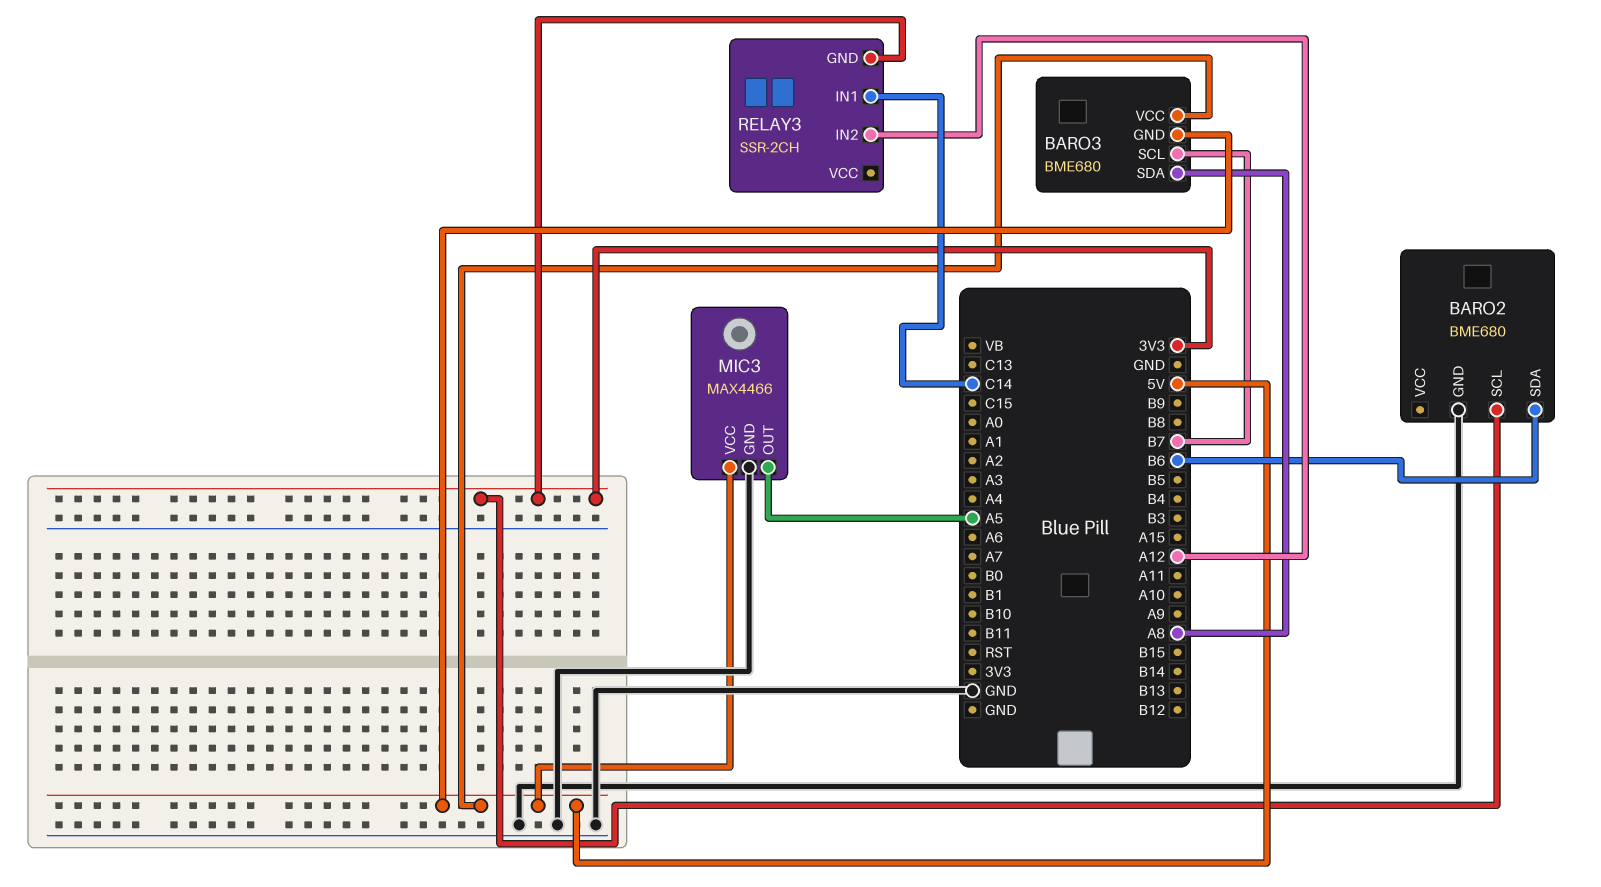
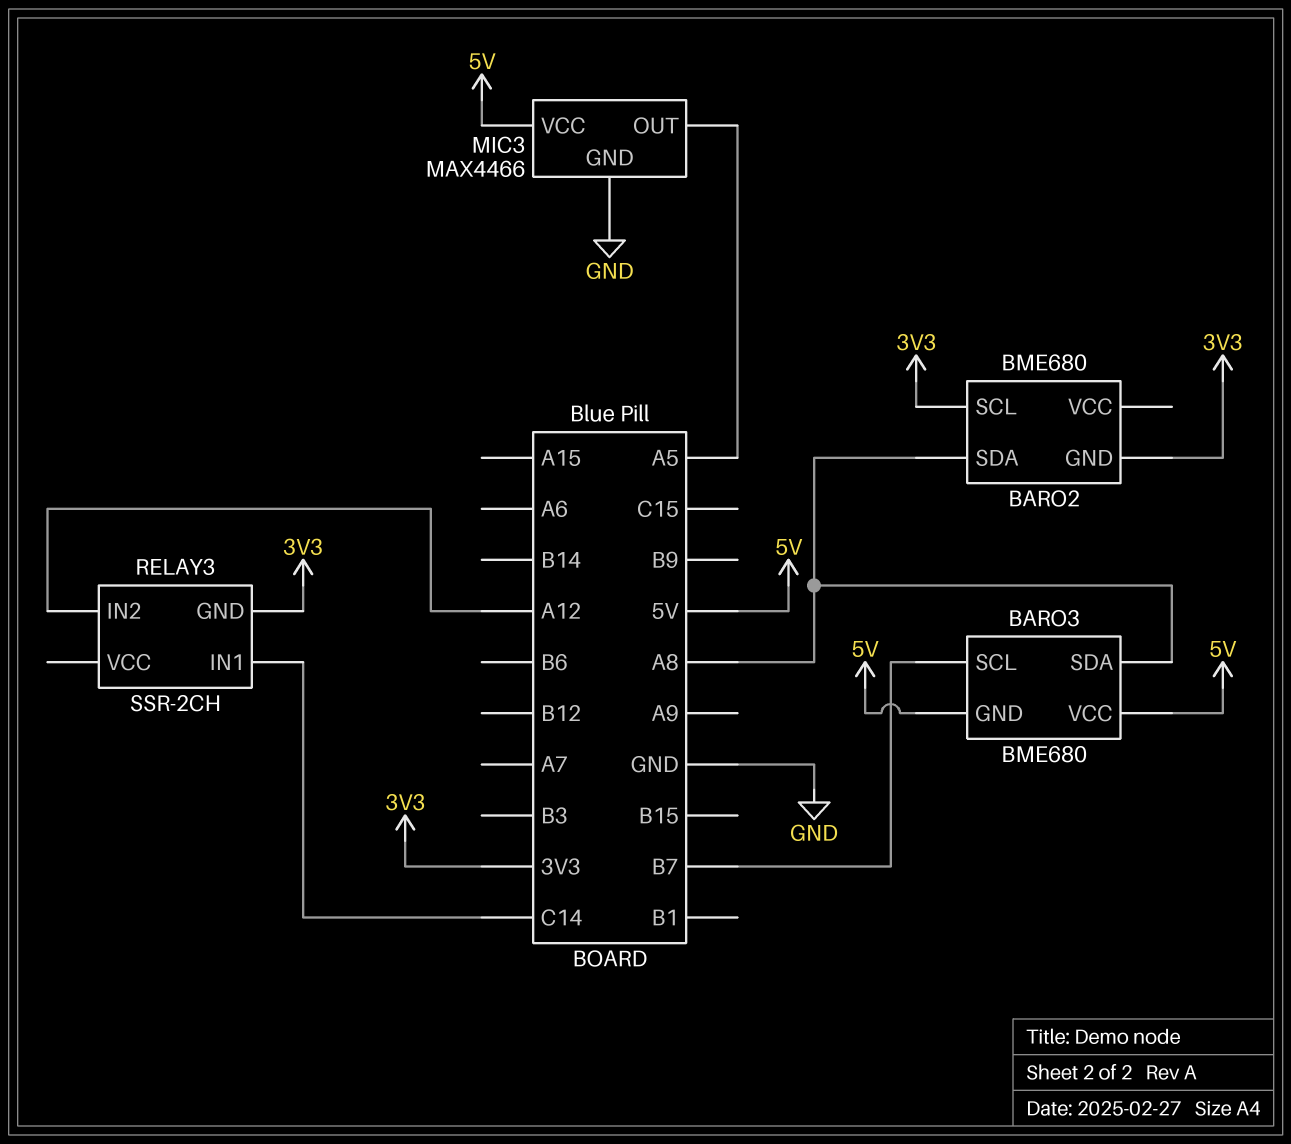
BARO2 pin GND: GND -> 3V3
BARO2 pin SDA: B6 -> A8

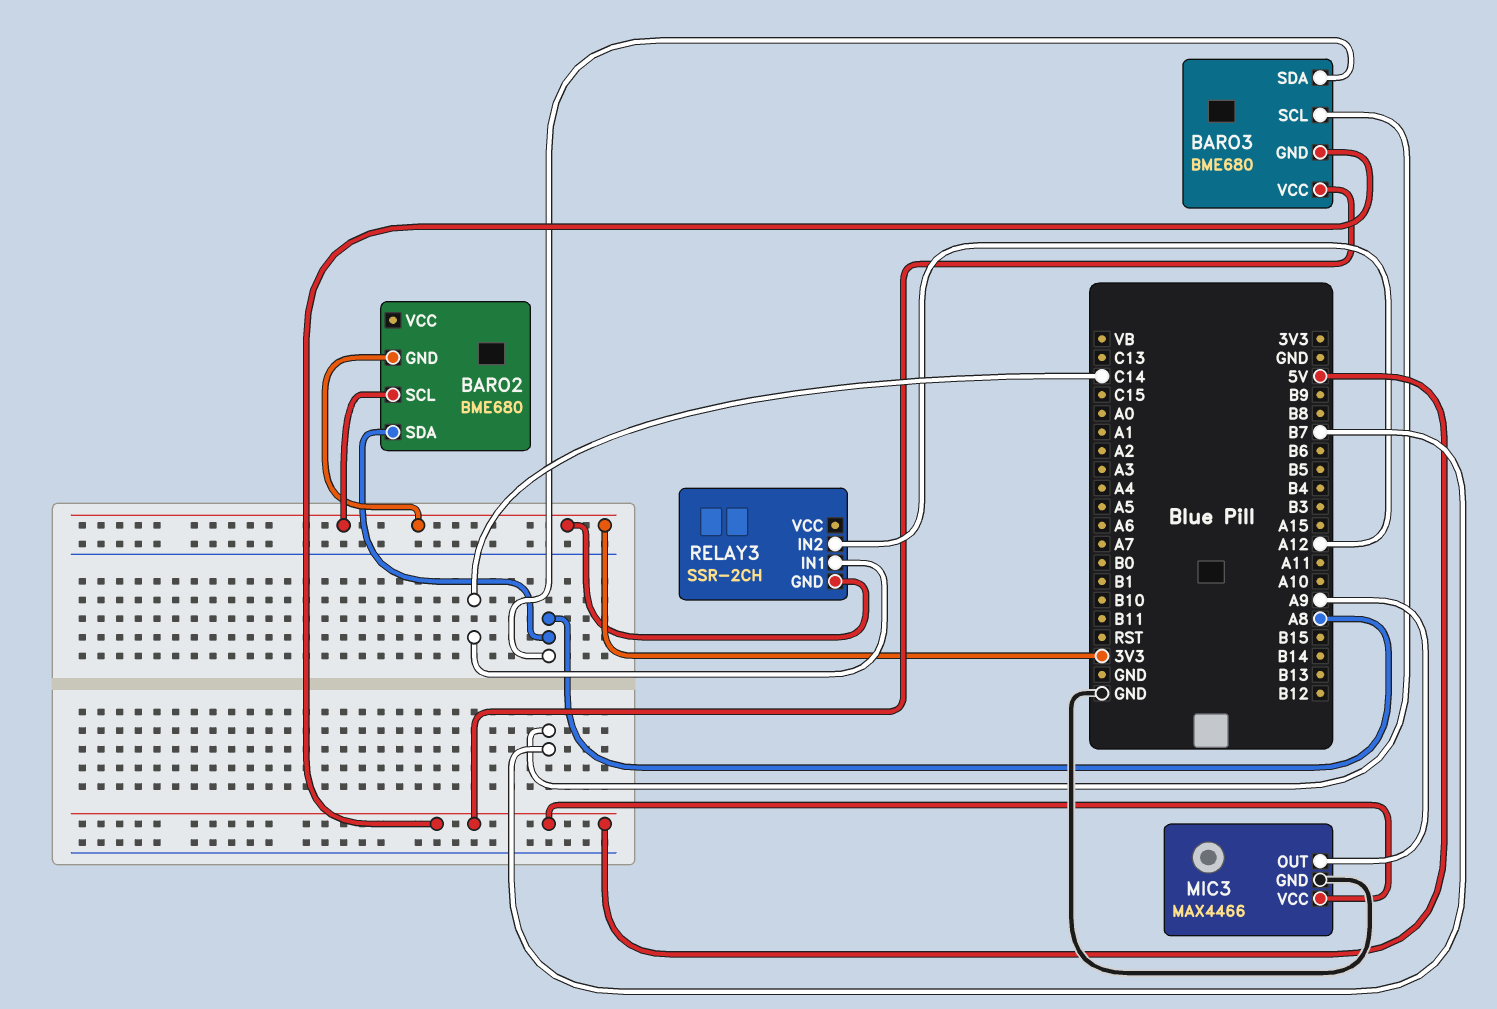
MIC3 pin OUT: A5 -> A9

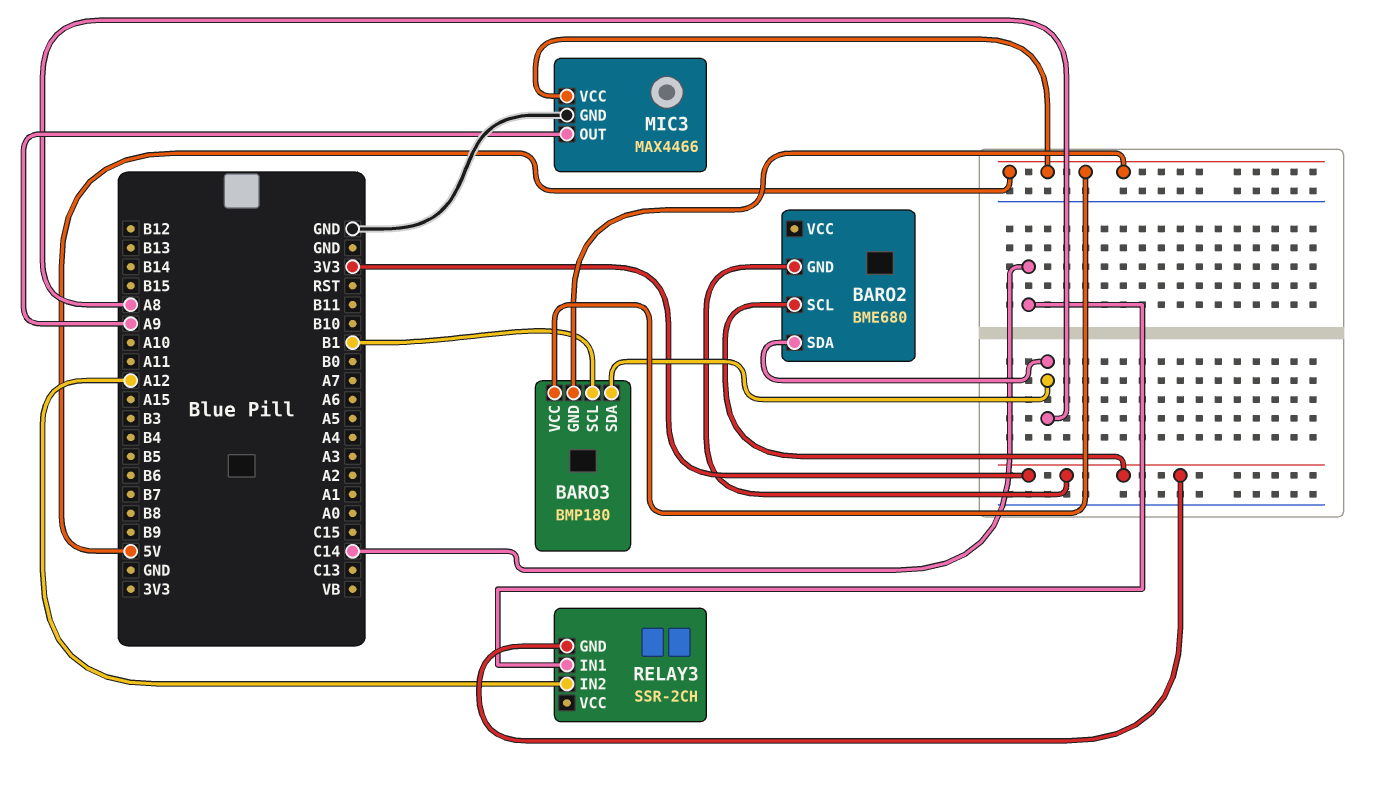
BARO3: BME680 -> BMP180
BARO3 pin SCL: B7 -> B1

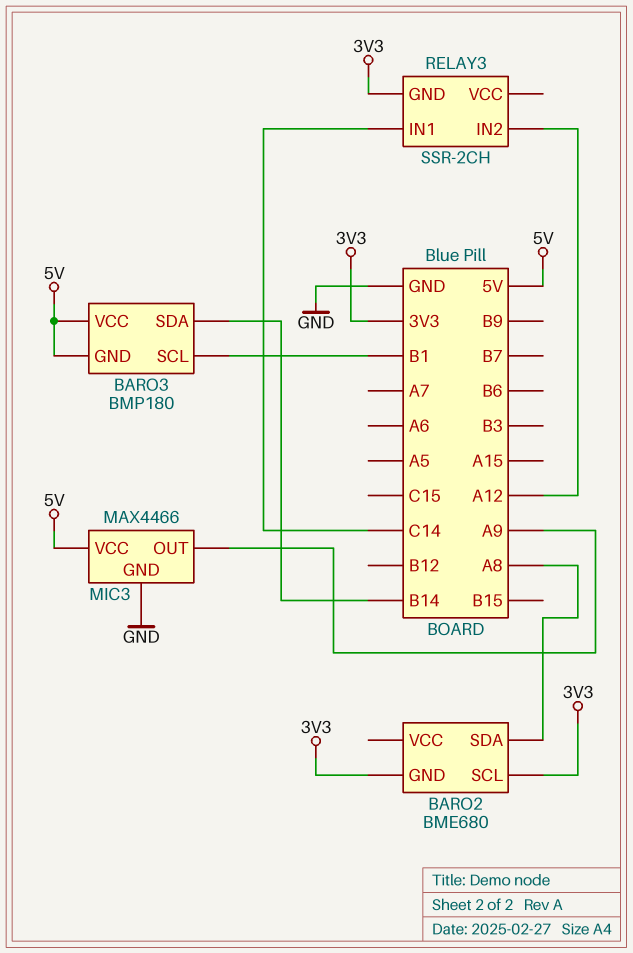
BARO3 pin SDA: A8 -> B14

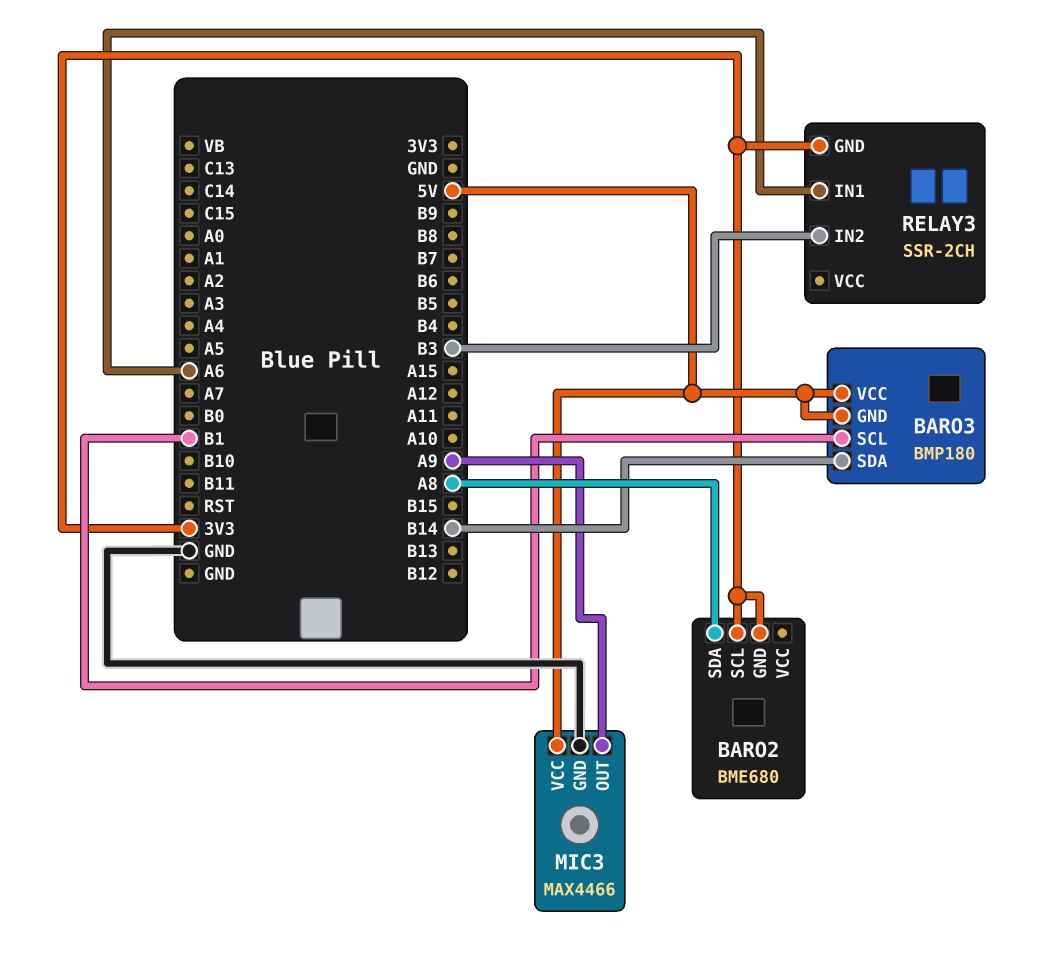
RELAY3 pin IN1: C14 -> A6
RELAY3 pin IN2: A12 -> B3

